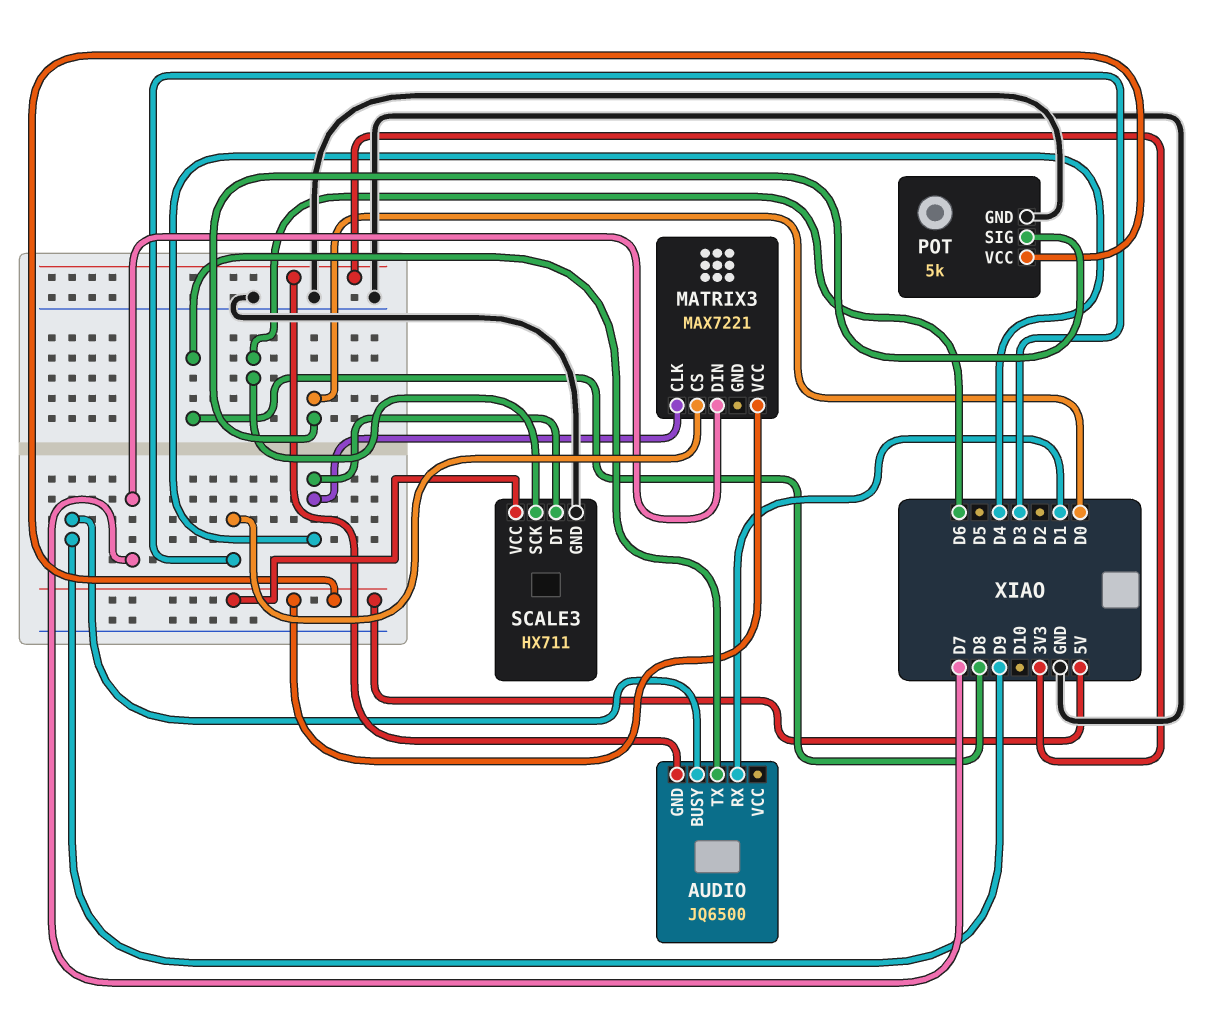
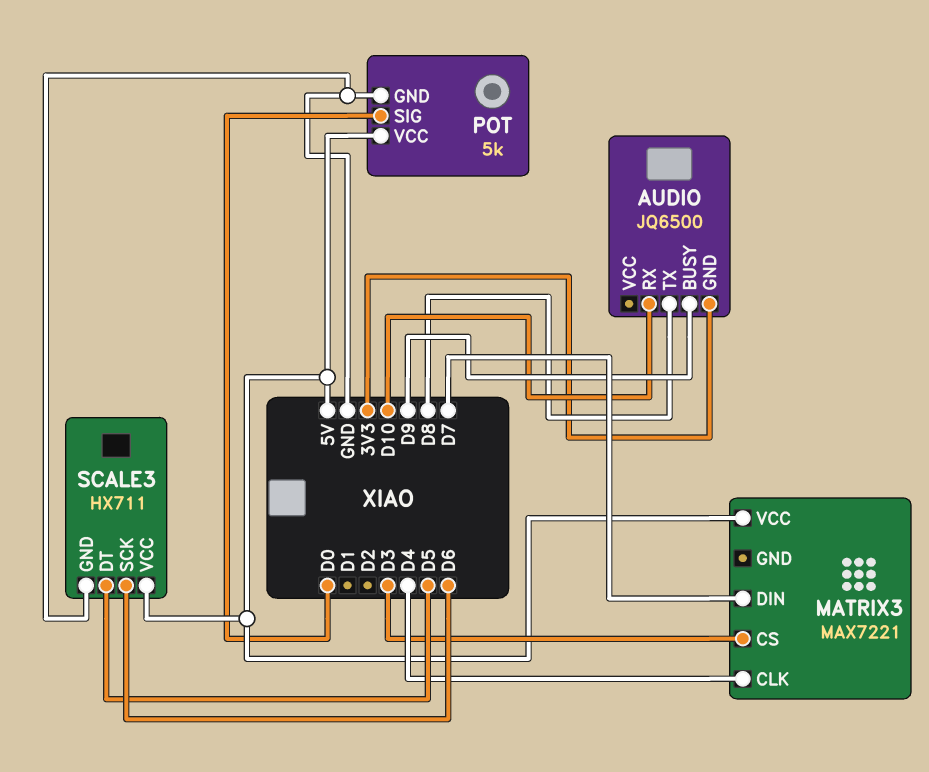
AUDIO pin RX: D1 -> D10
SCALE3 pin DT: D4 -> D5

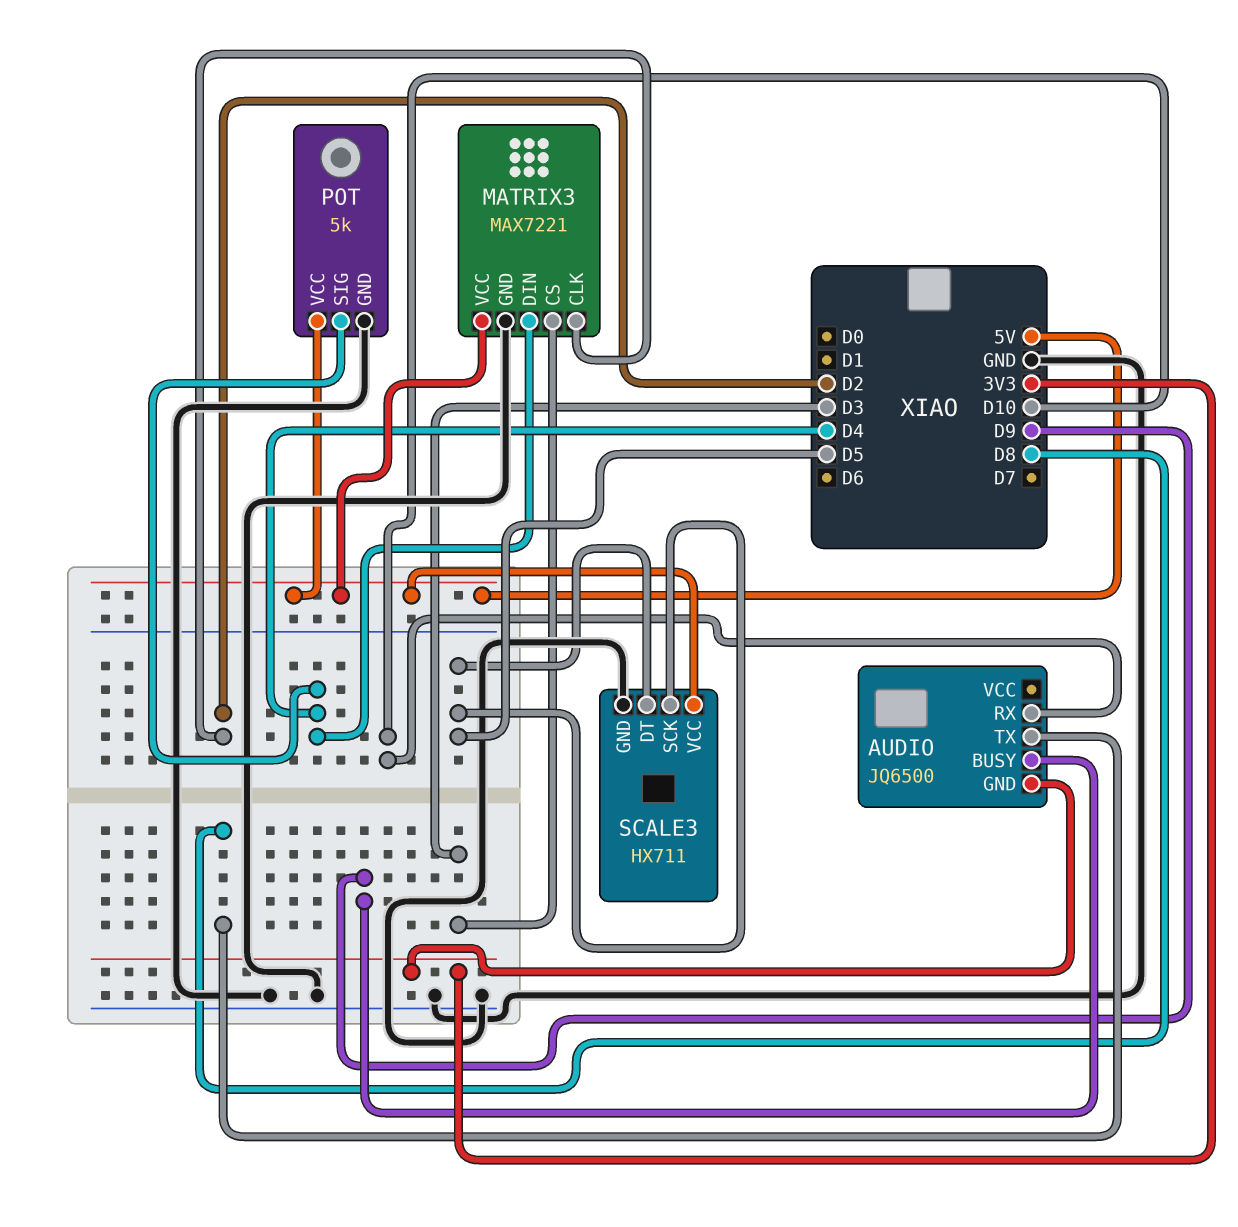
MATRIX3 pin CLK: D4 -> D2
MATRIX3 pin DIN: D7 -> D4
MATRIX3 pin GND: none -> GND
POT pin SIG: D0 -> D4
SCALE3 pin SCK: D6 -> D5

